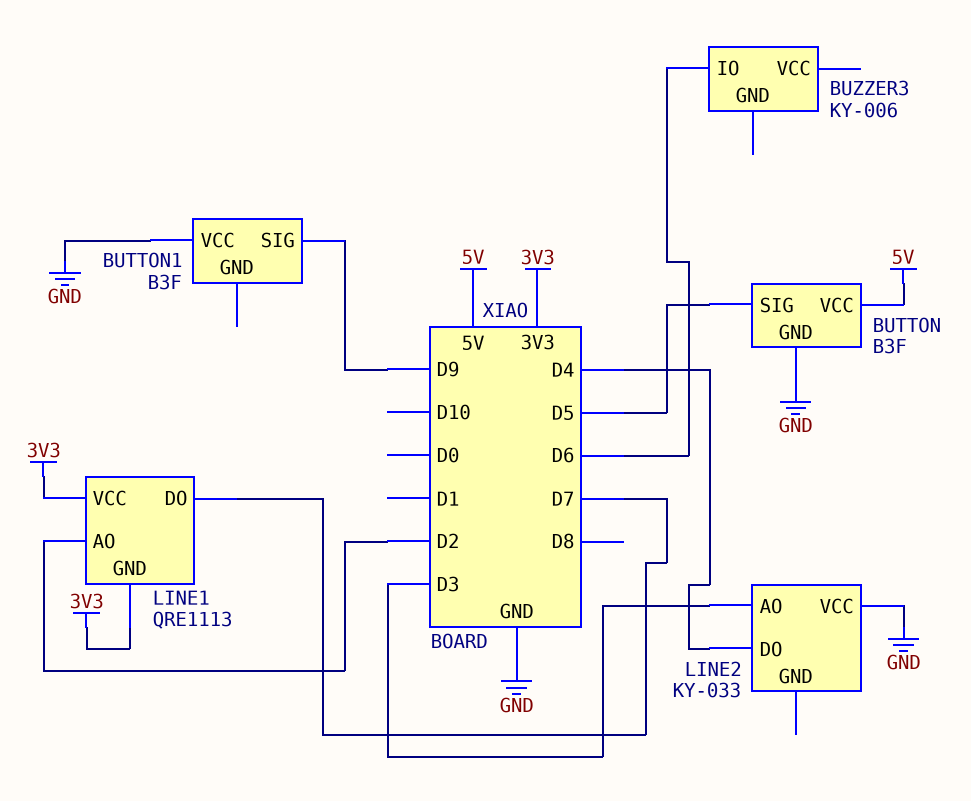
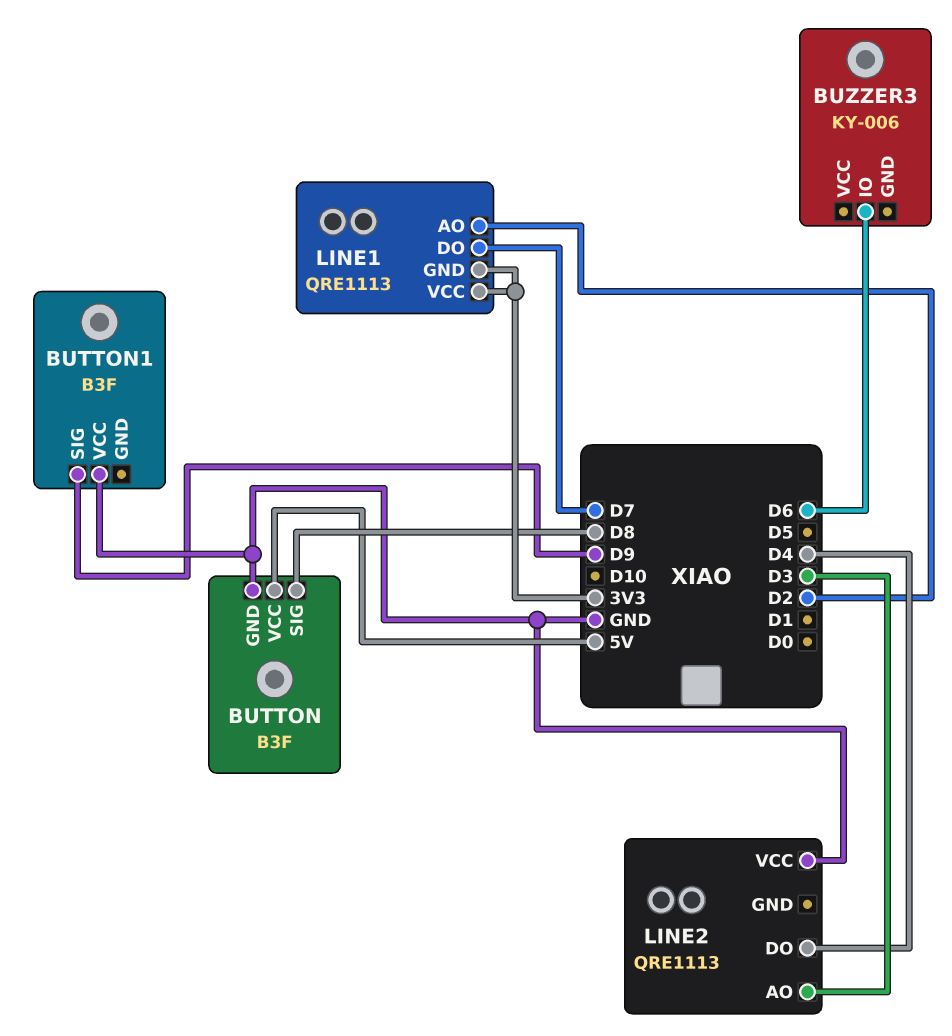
BUTTON pin SIG: D5 -> D8
LINE2: KY-033 -> QRE1113

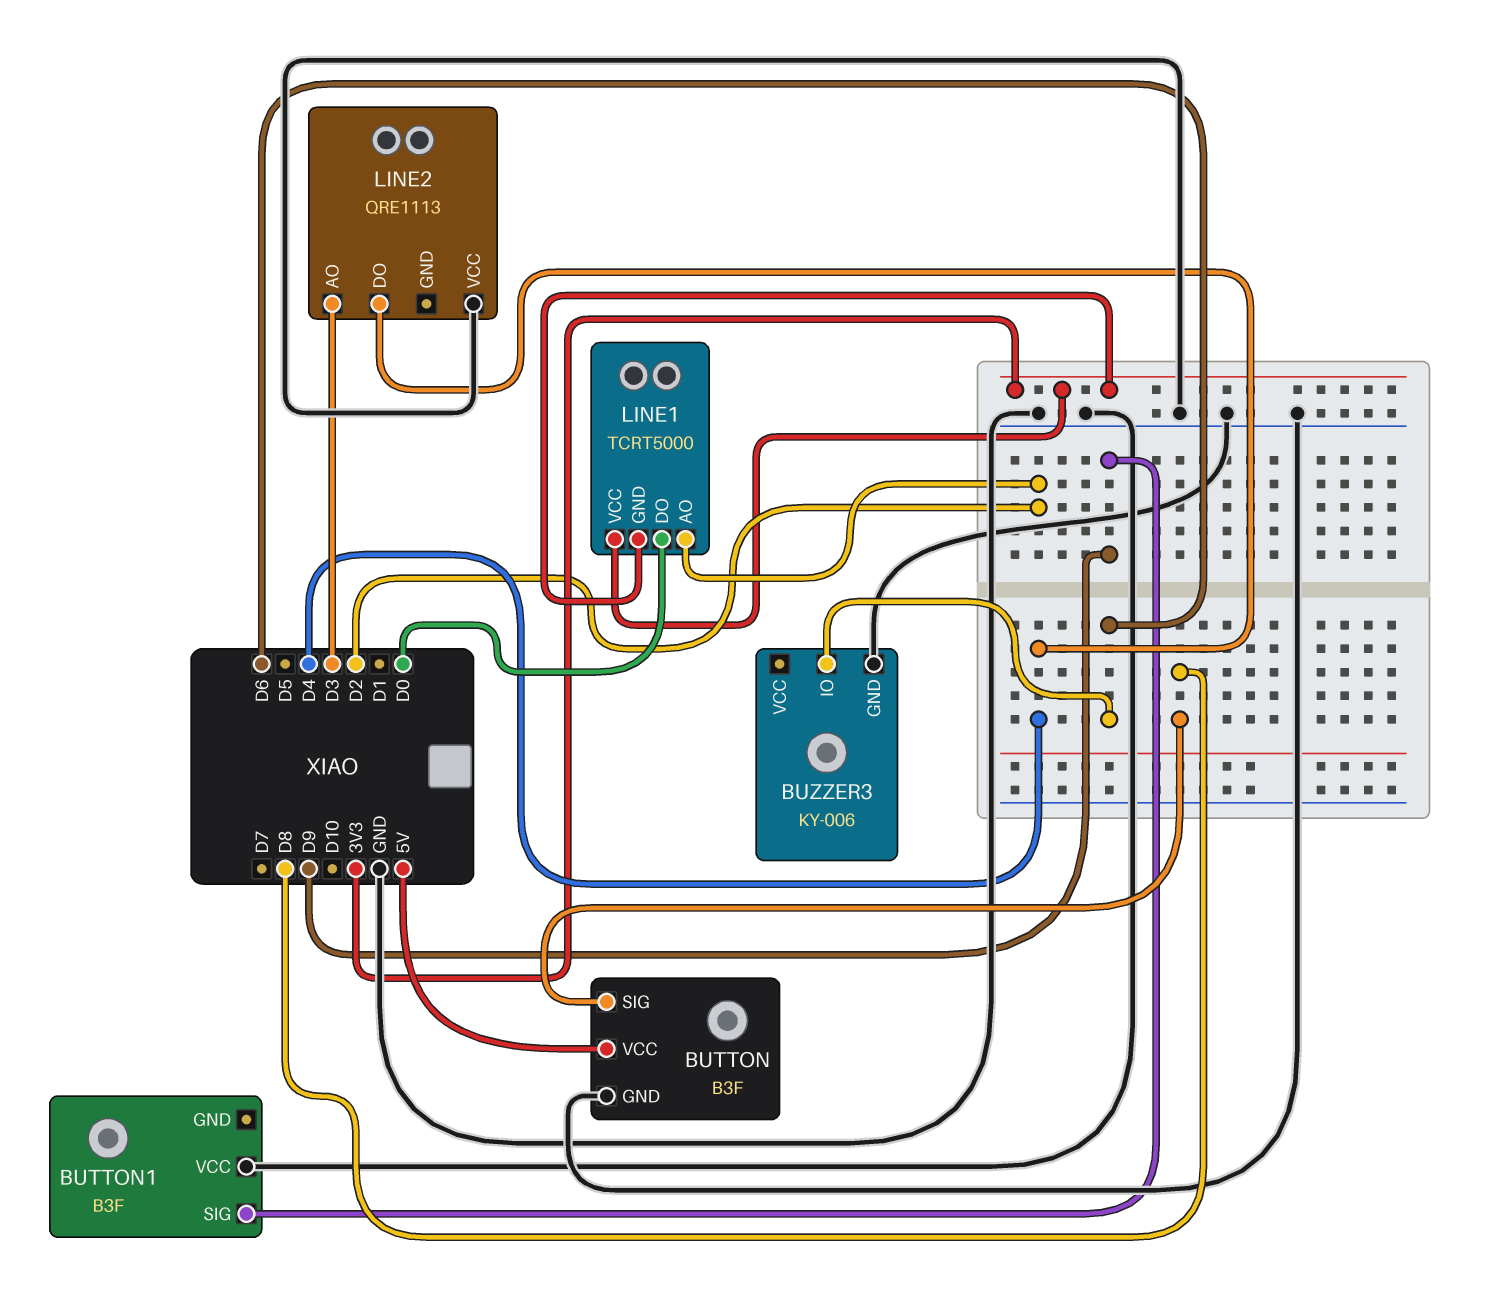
BUZZER3 pin GND: none -> GND
LINE1: QRE1113 -> TCRT5000
LINE1 pin DO: D7 -> D0

